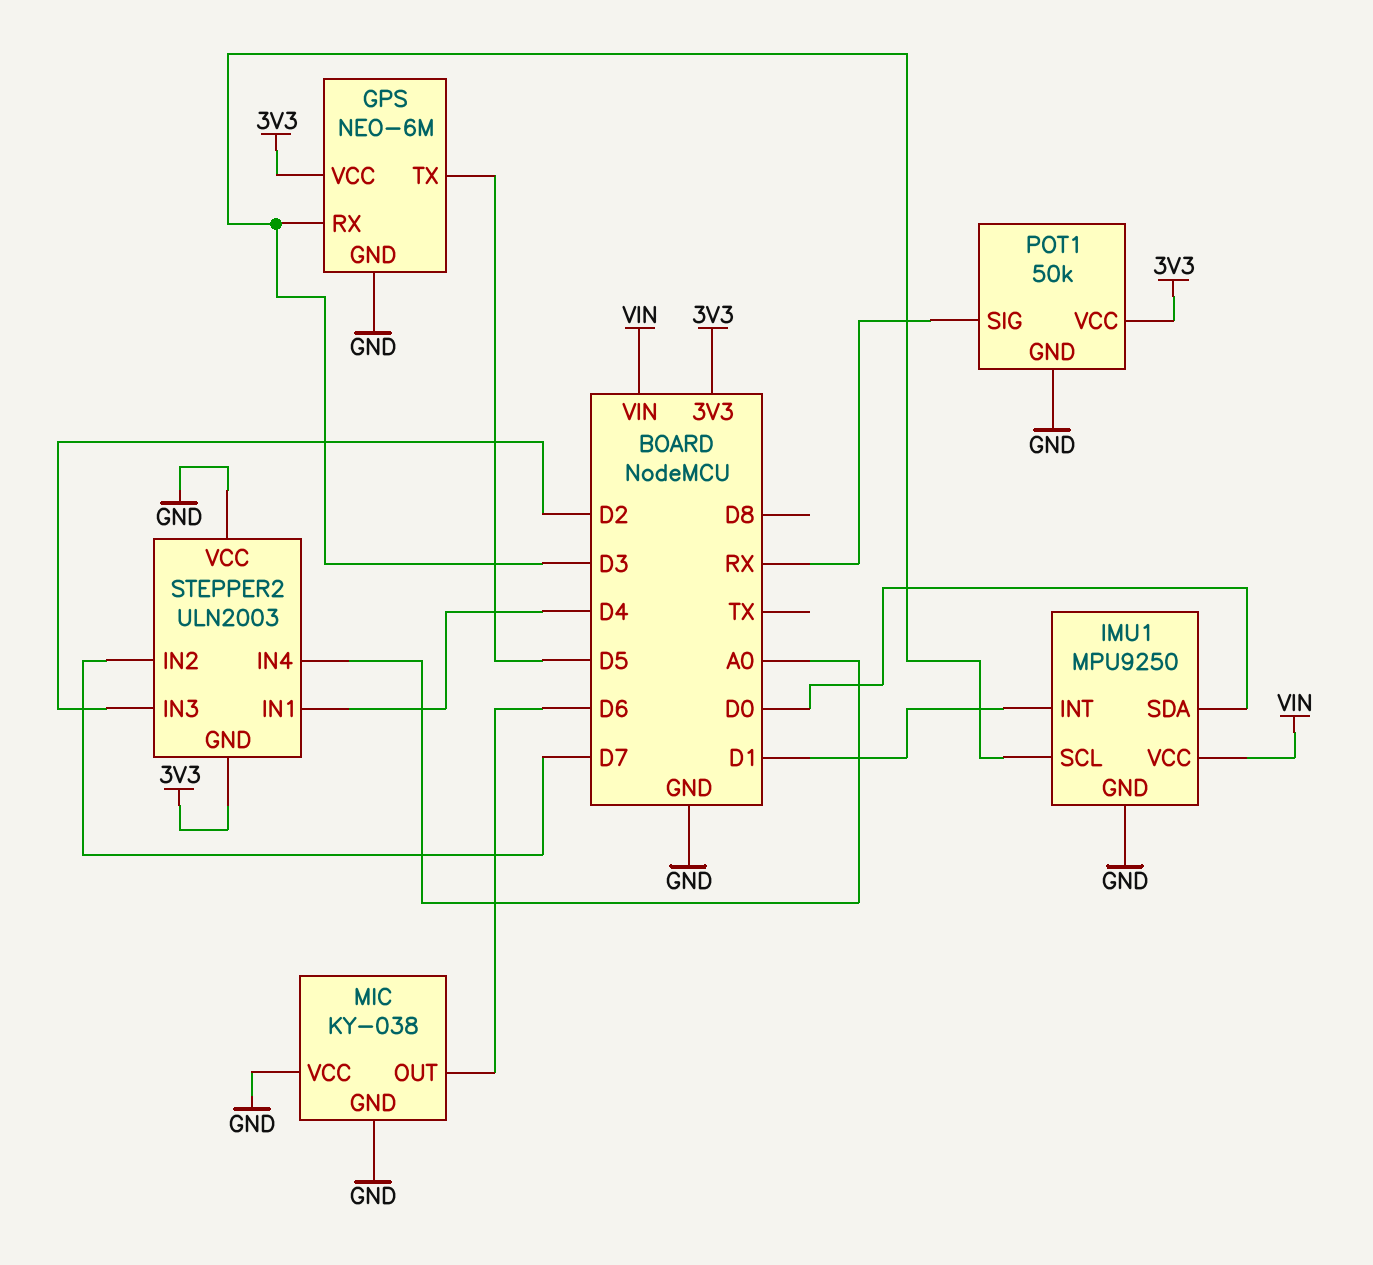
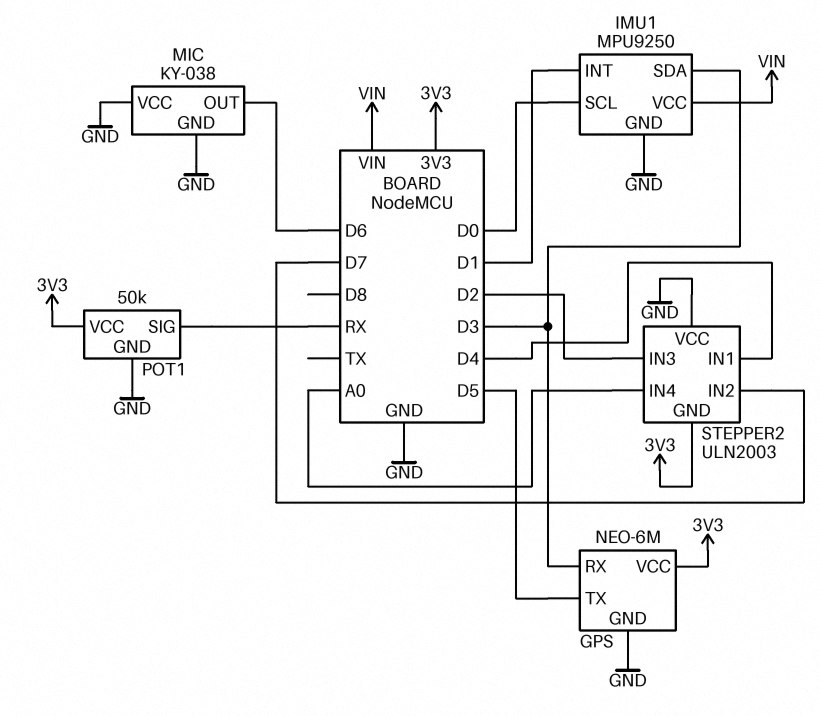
IMU1 pin SCL: D3 -> D0
IMU1 pin SDA: D0 -> D3

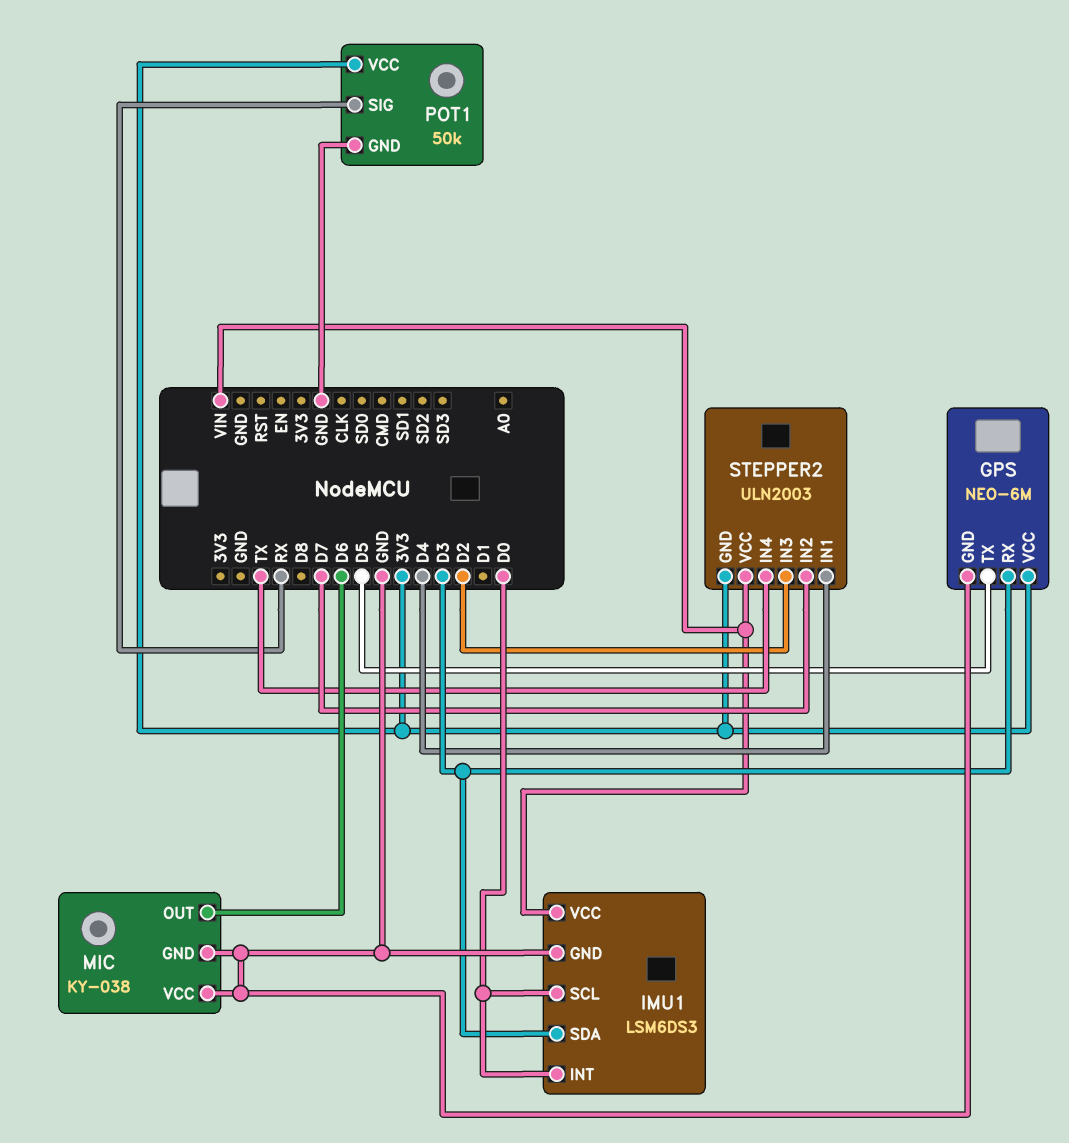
IMU1: MPU9250 -> LSM6DS3
IMU1 pin INT: D1 -> D0
STEPPER2 pin IN4: A0 -> TX
STEPPER2 pin VCC: GND -> VIN

